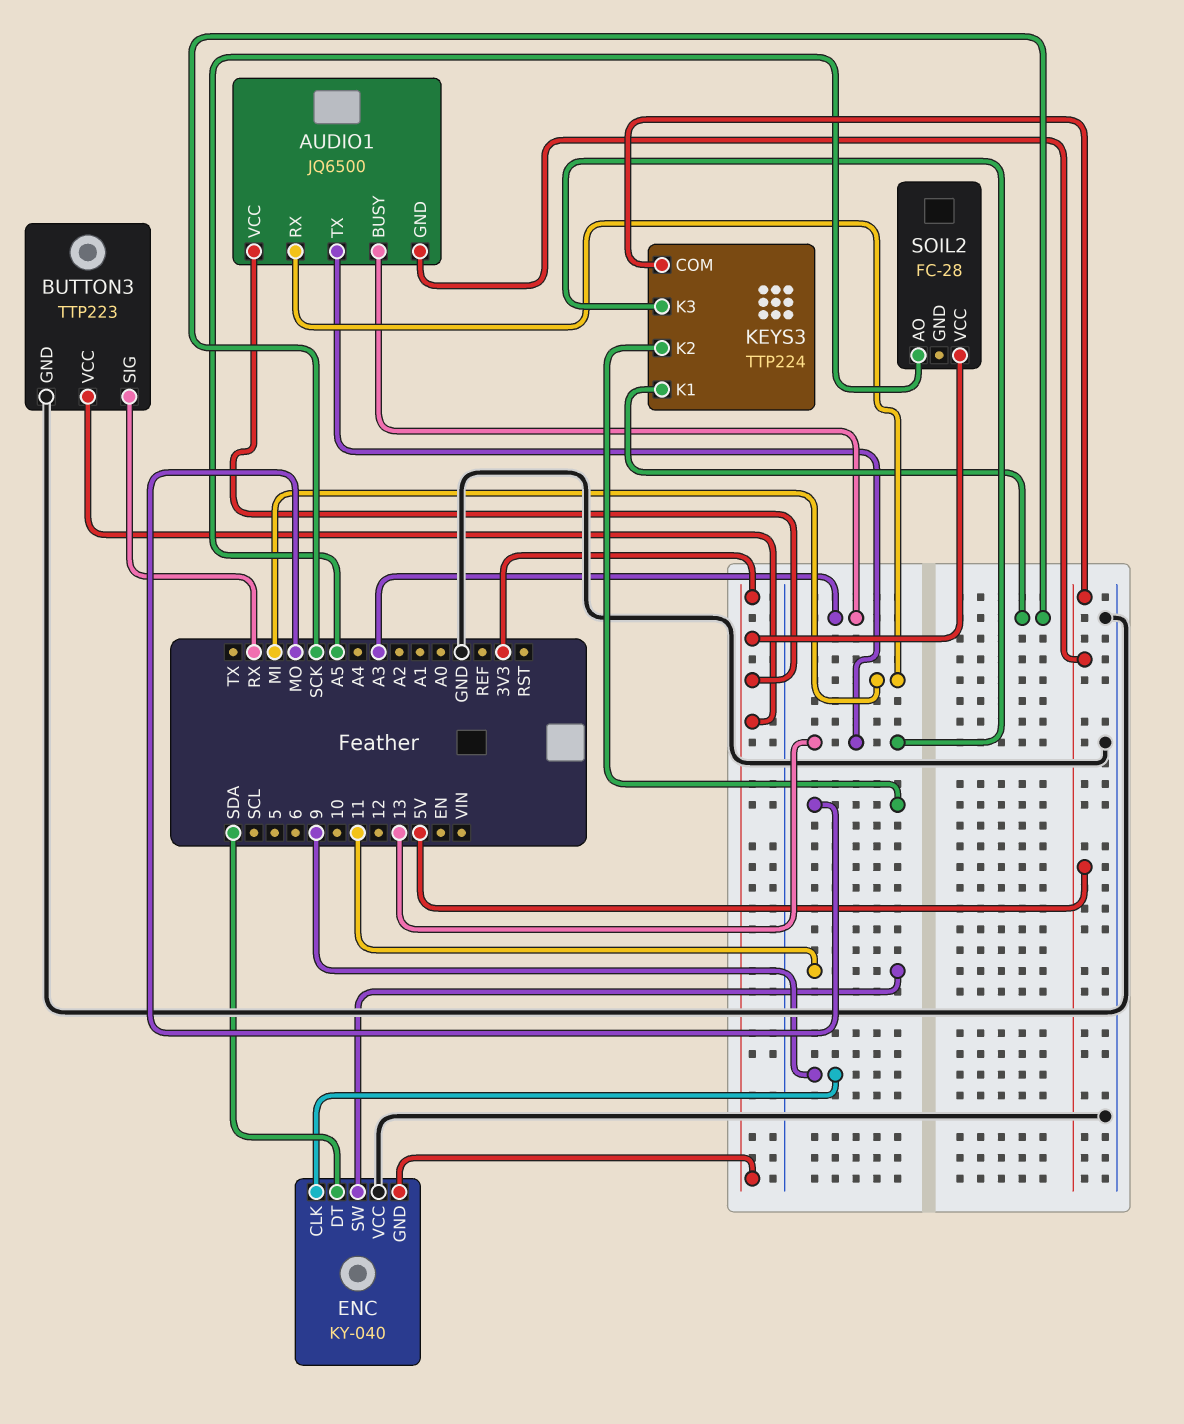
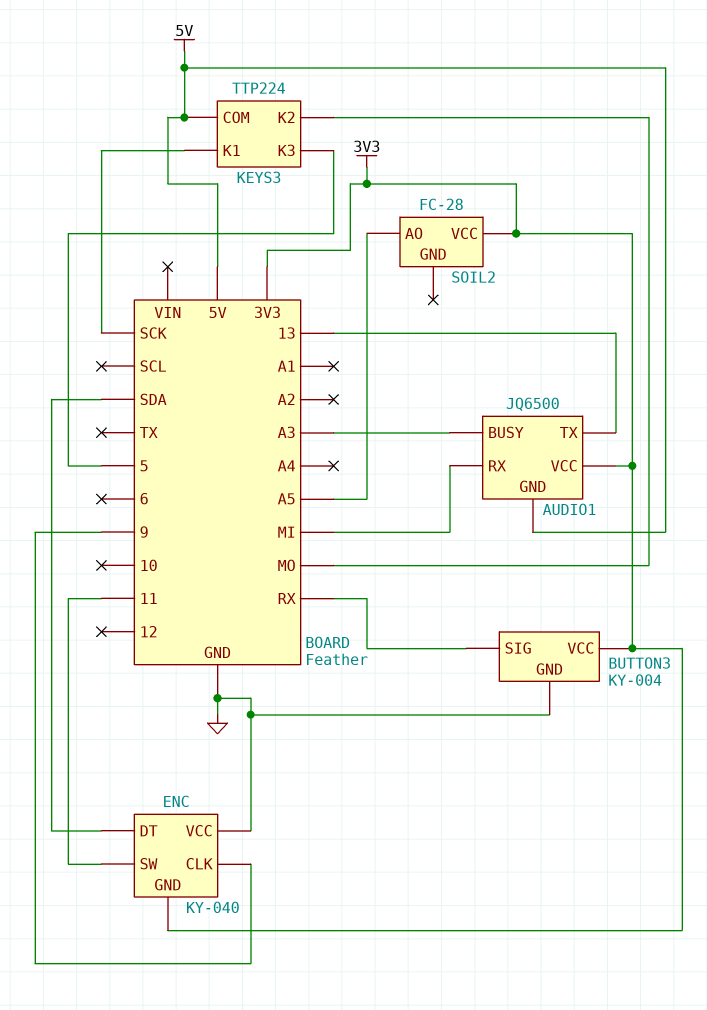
BUTTON3: TTP223 -> KY-004
KEYS3 pin K3: 13 -> 5

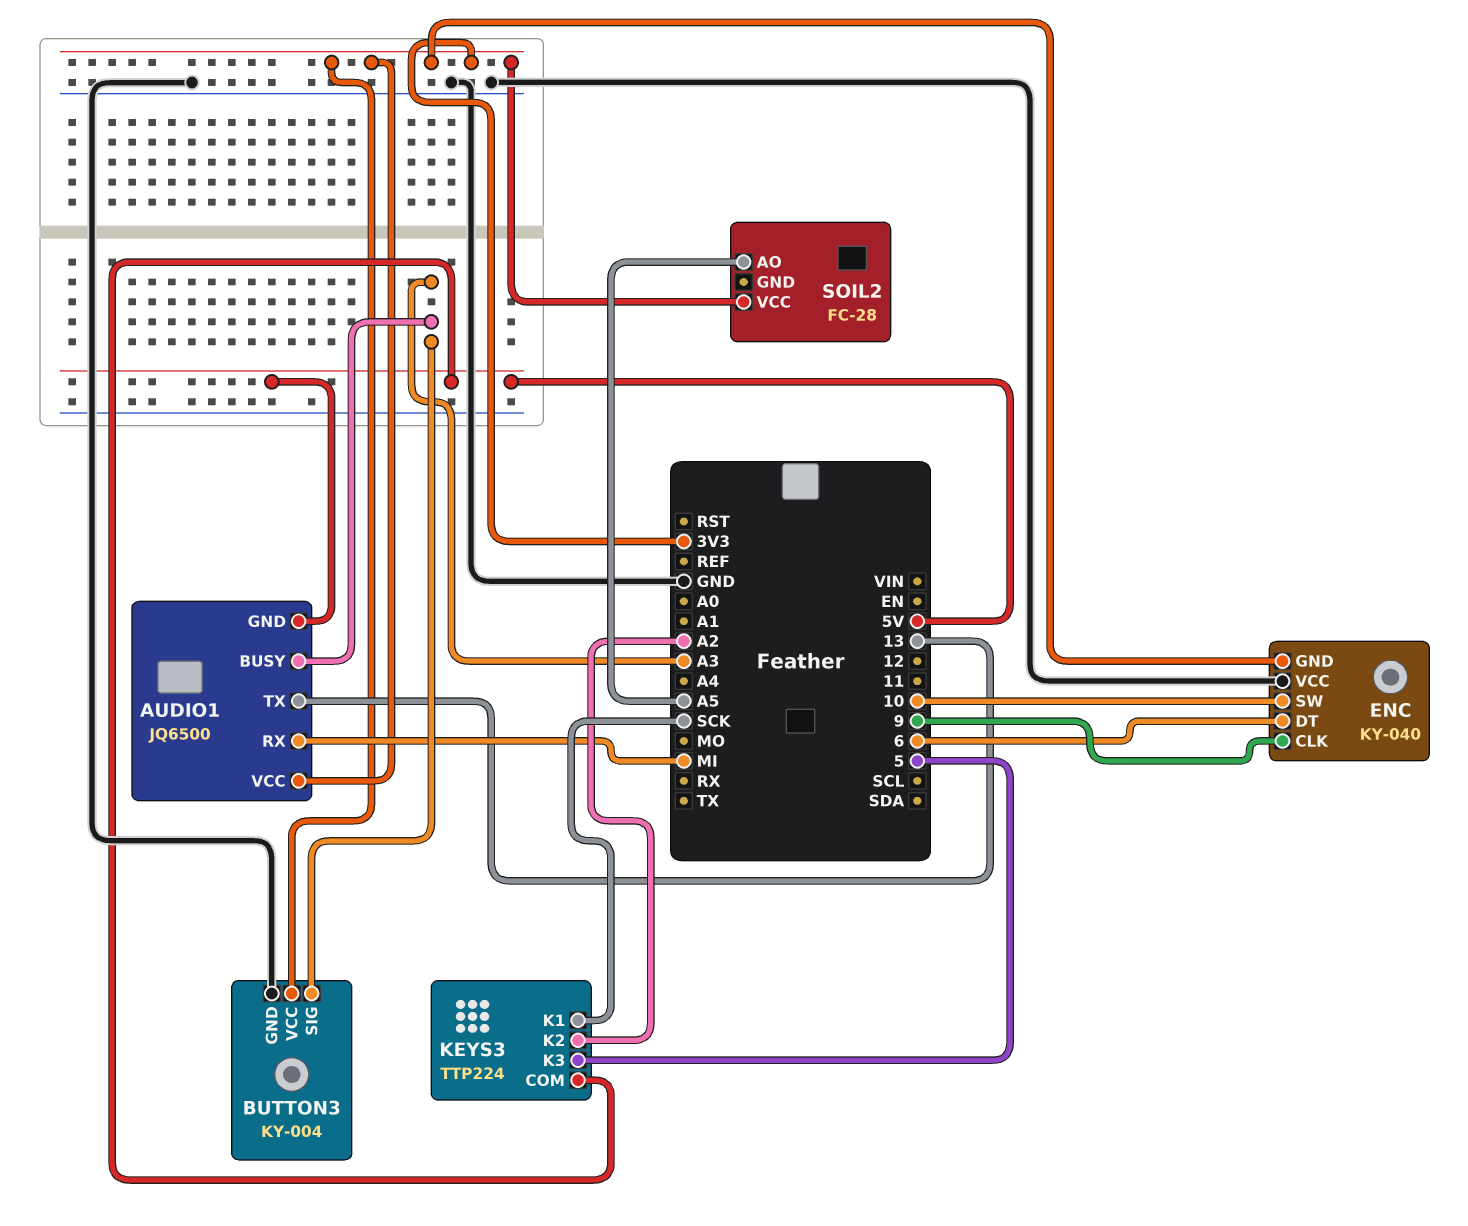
BUTTON3 pin SIG: RX -> A3
ENC pin DT: SDA -> 6
ENC pin SW: 11 -> 10
KEYS3 pin K2: MO -> A2

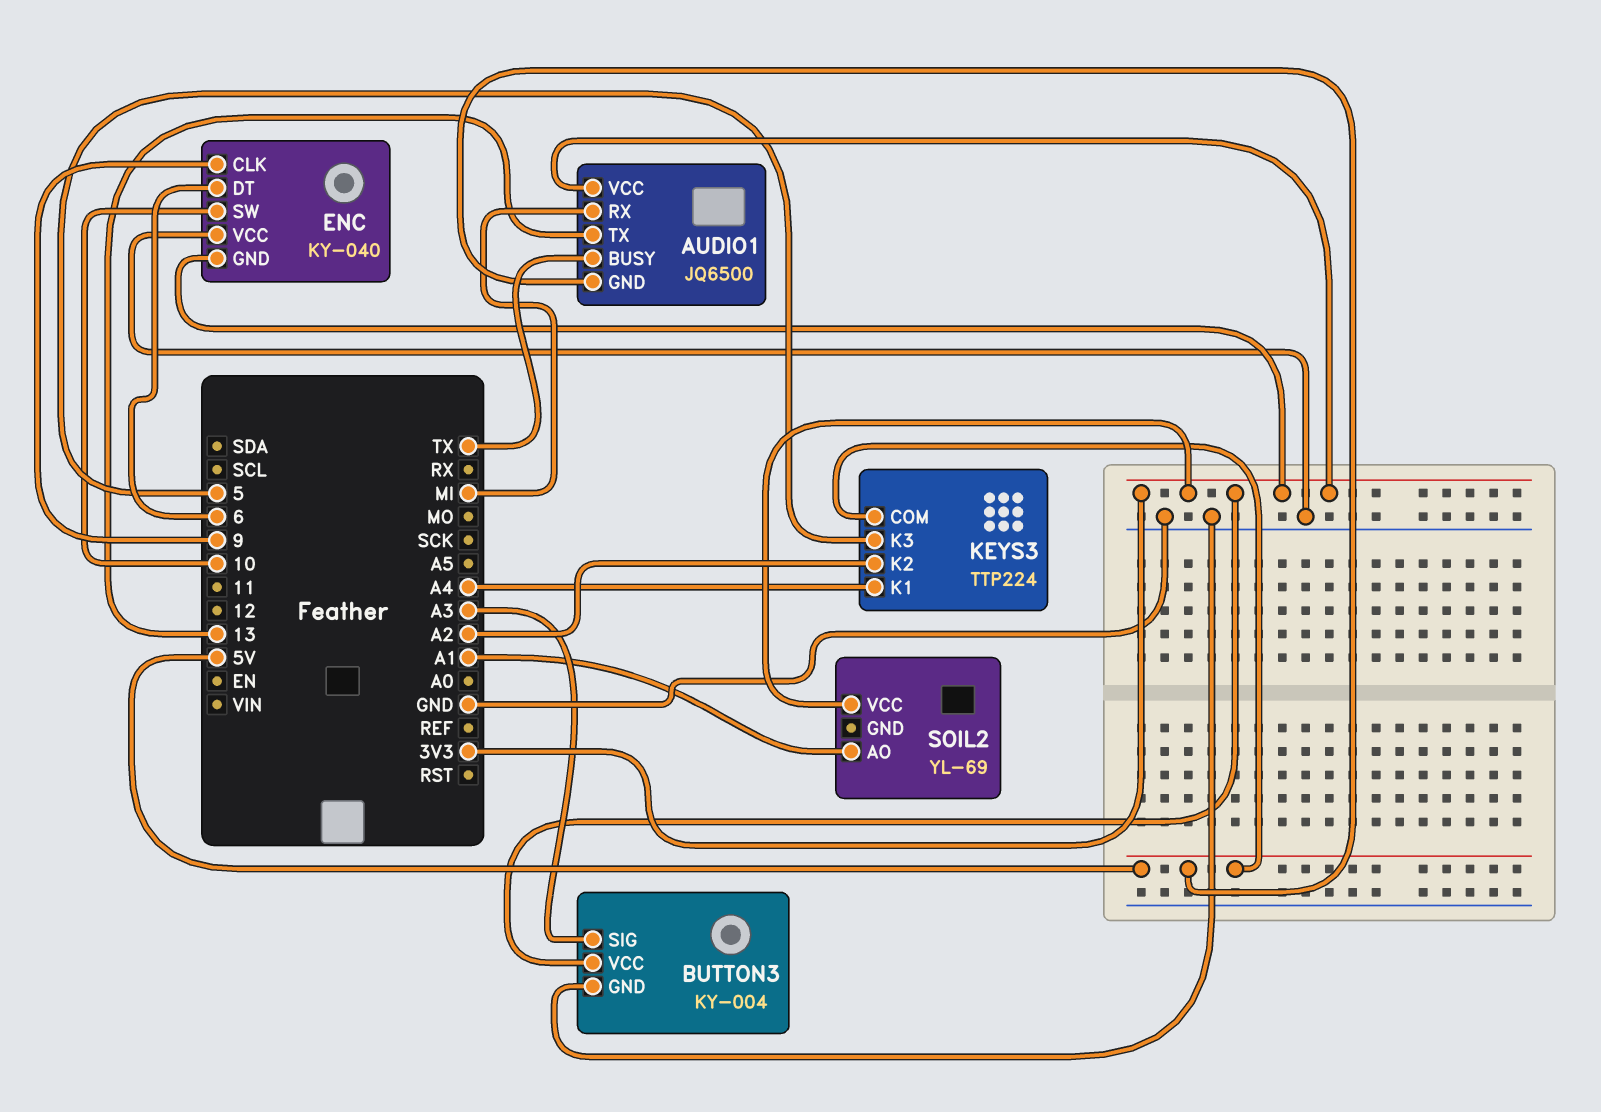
AUDIO1 pin BUSY: A3 -> TX
KEYS3 pin K1: SCK -> A4
SOIL2: FC-28 -> YL-69
SOIL2 pin AO: A5 -> A1

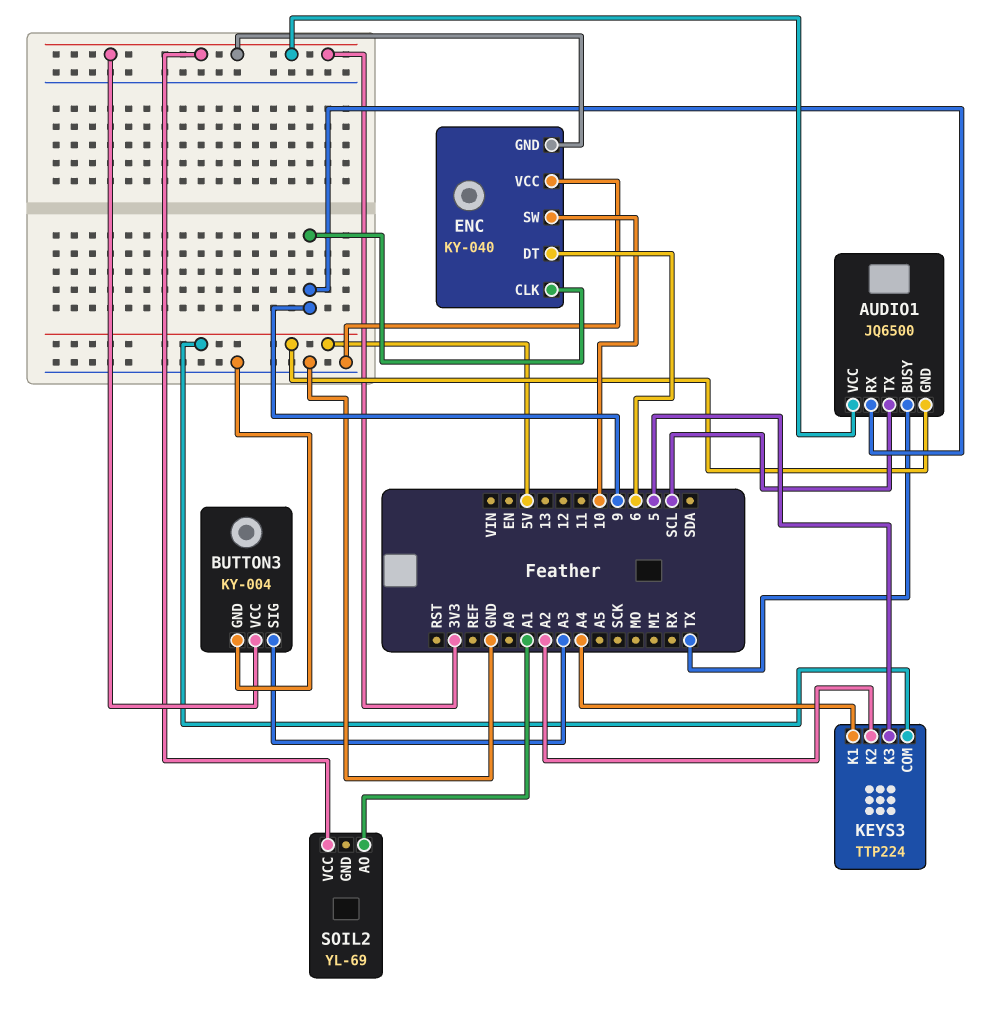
AUDIO1 pin RX: MI -> 9
AUDIO1 pin TX: 13 -> SCL

